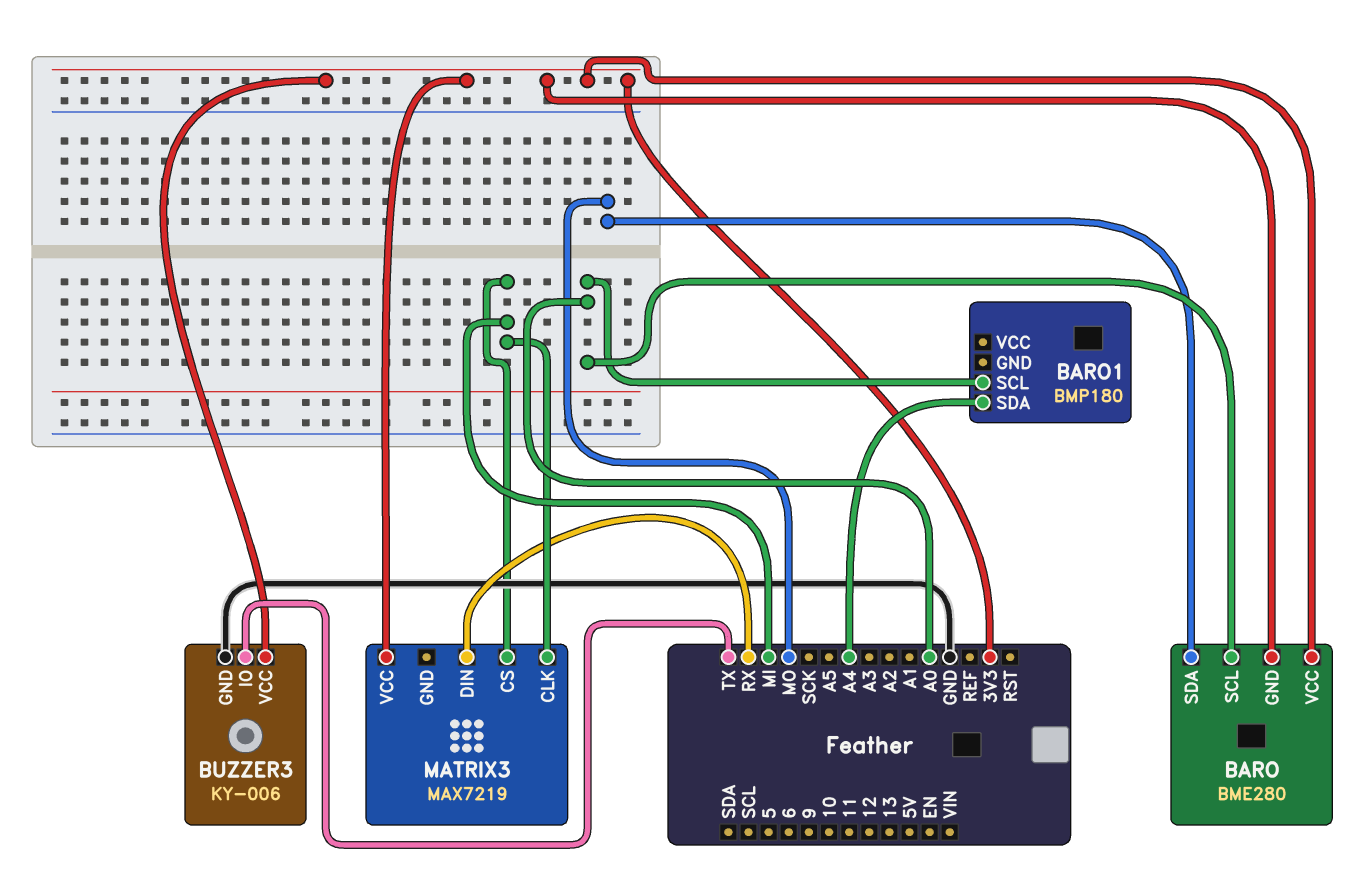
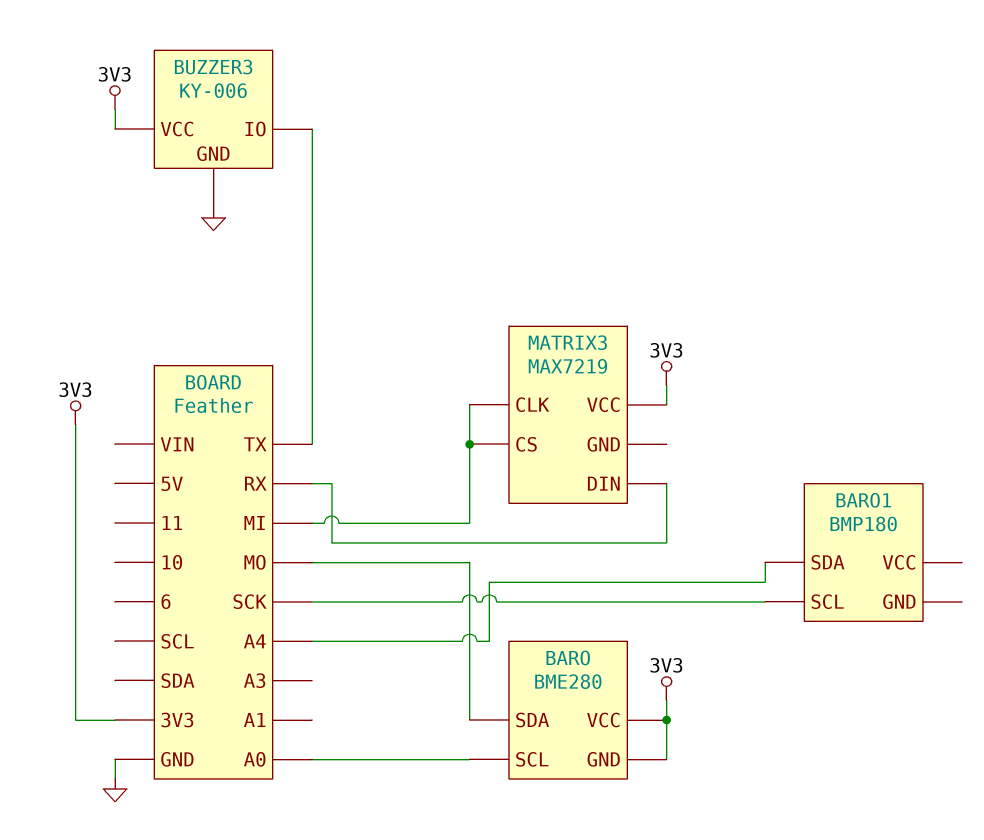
BARO1 pin SCL: A0 -> SCK

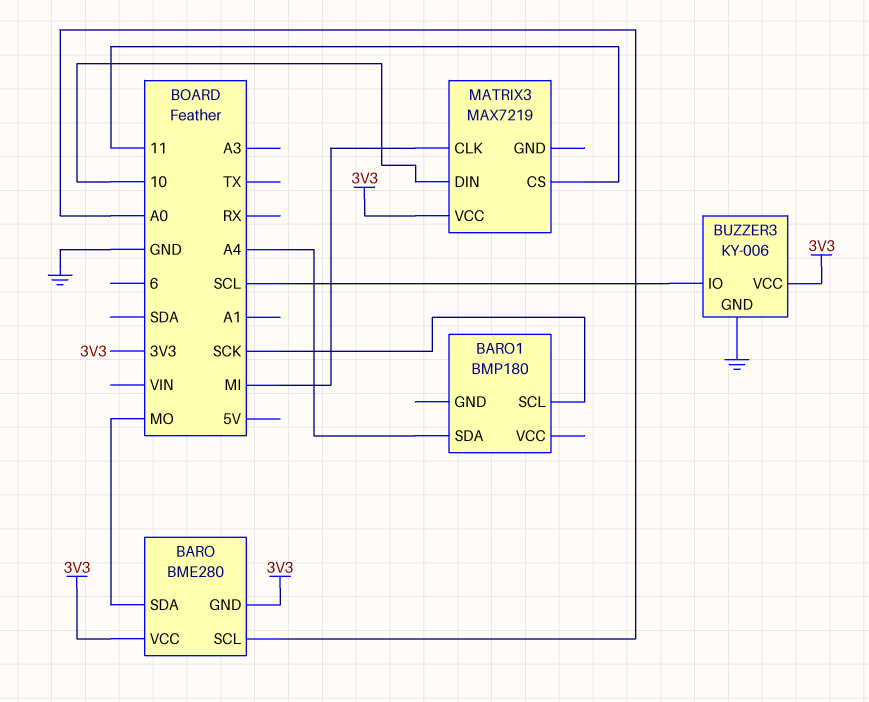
BUZZER3 pin IO: TX -> SCL
MATRIX3 pin CS: MI -> 11
MATRIX3 pin DIN: RX -> 10

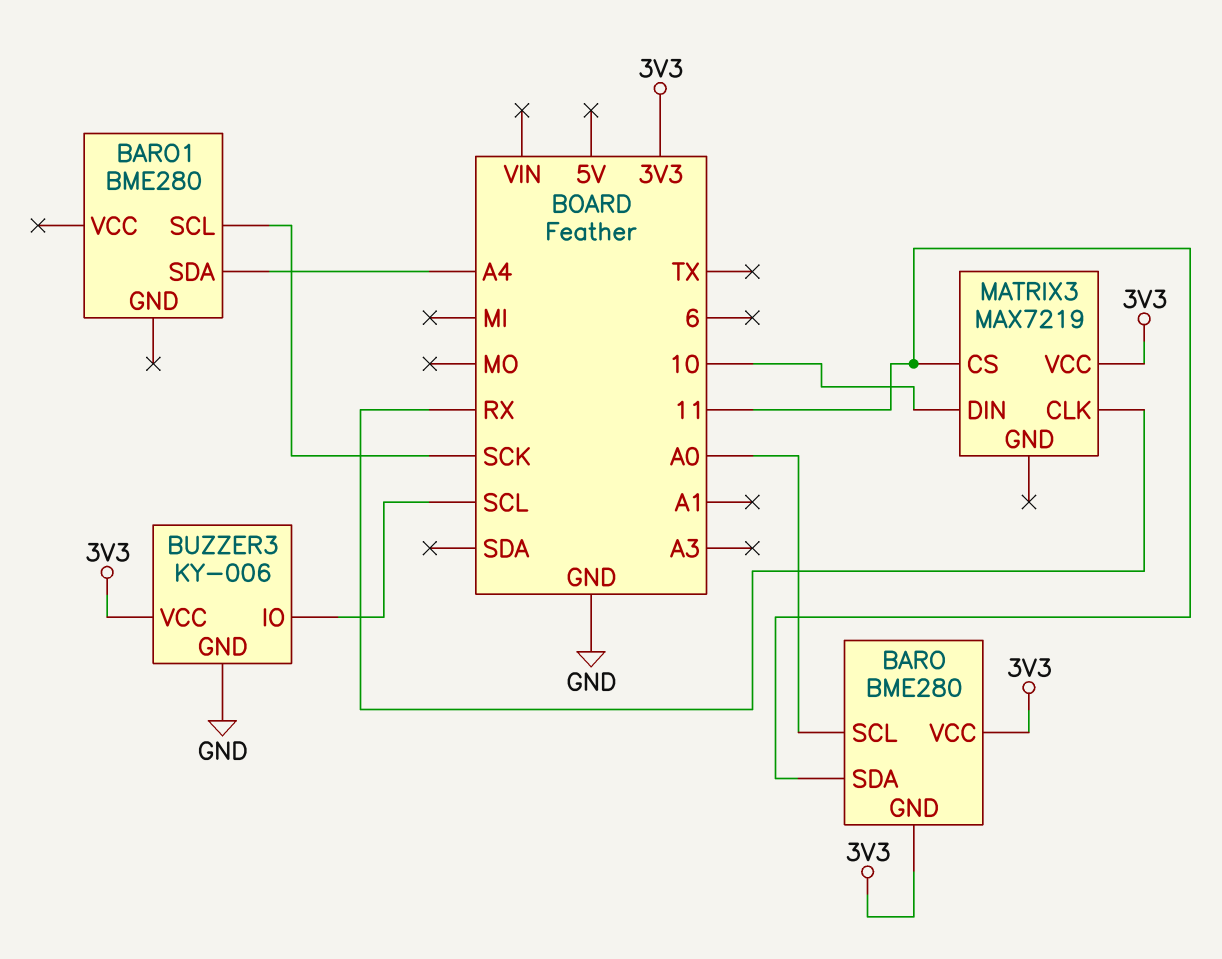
BARO pin SDA: MO -> 11
BARO1: BMP180 -> BME280
MATRIX3 pin CLK: MI -> RX

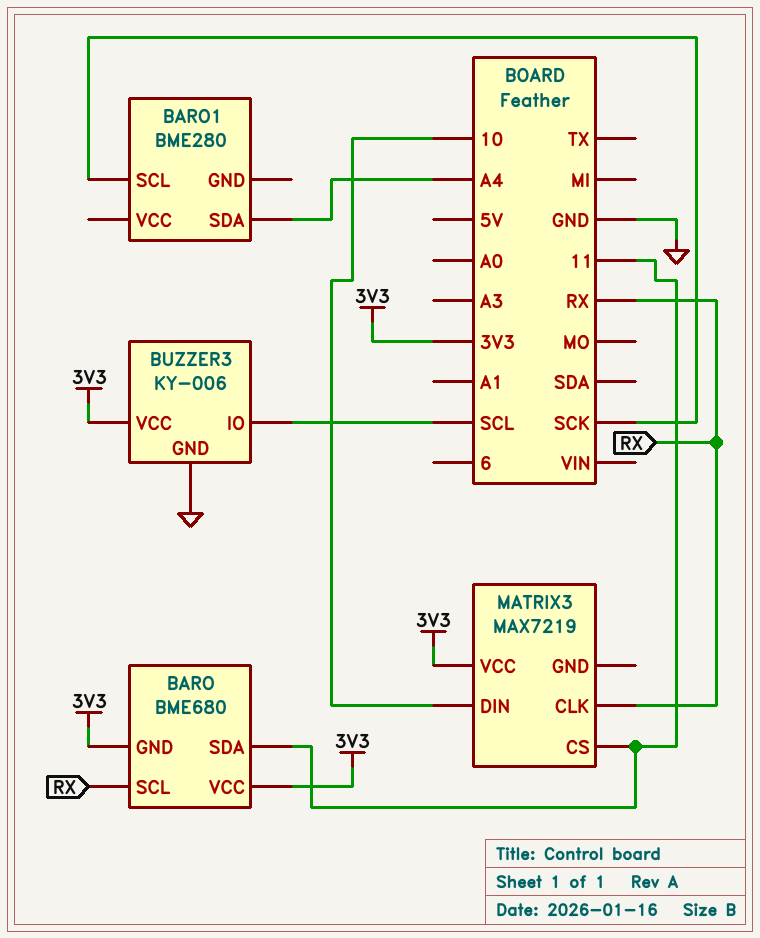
BARO: BME280 -> BME680
BARO pin SCL: A0 -> RX

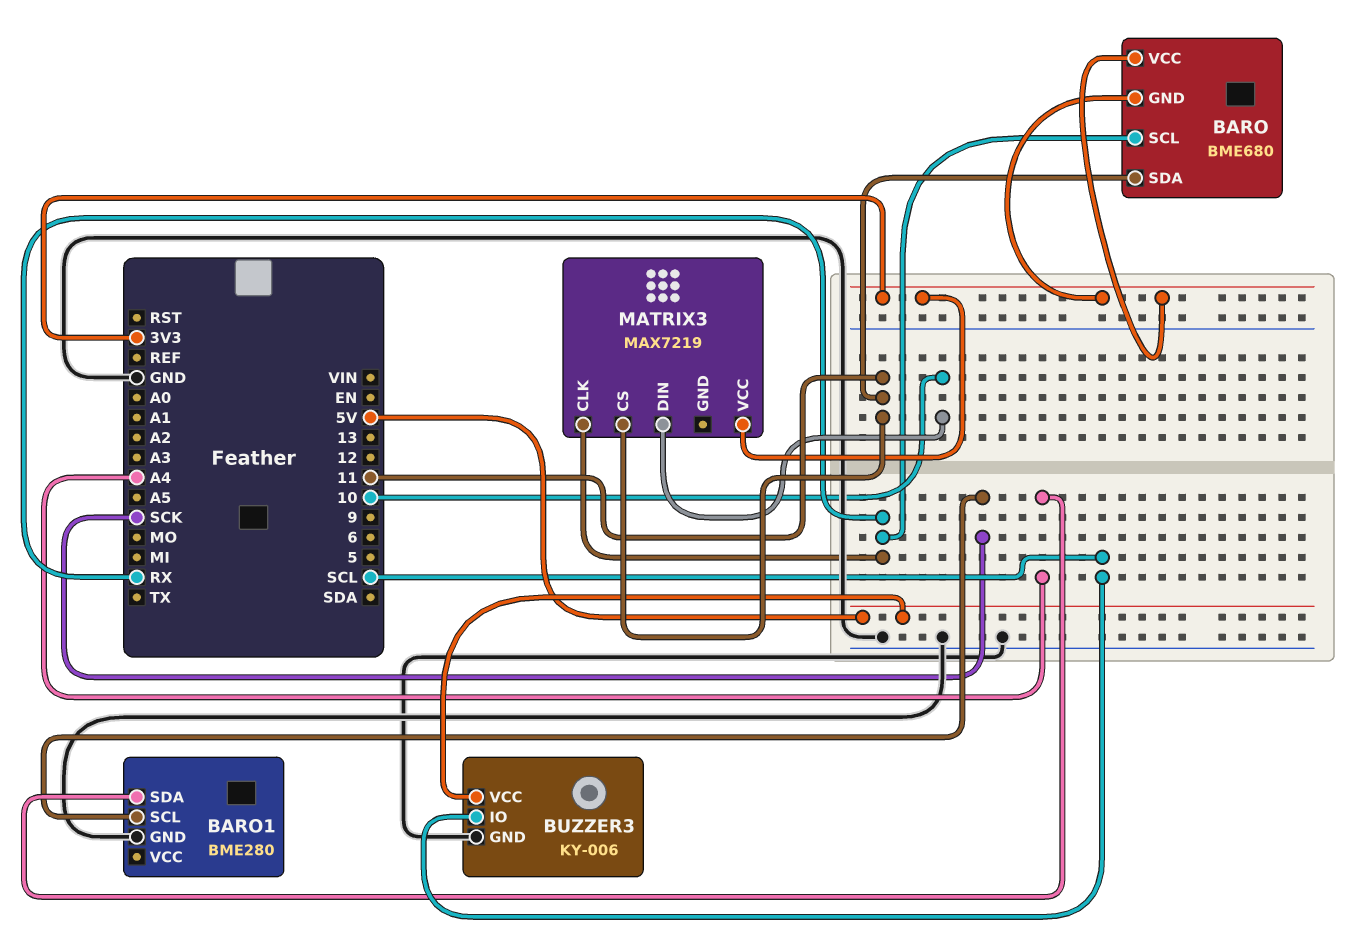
BARO1 pin GND: none -> GND
BUZZER3 pin VCC: 3V3 -> 5V

